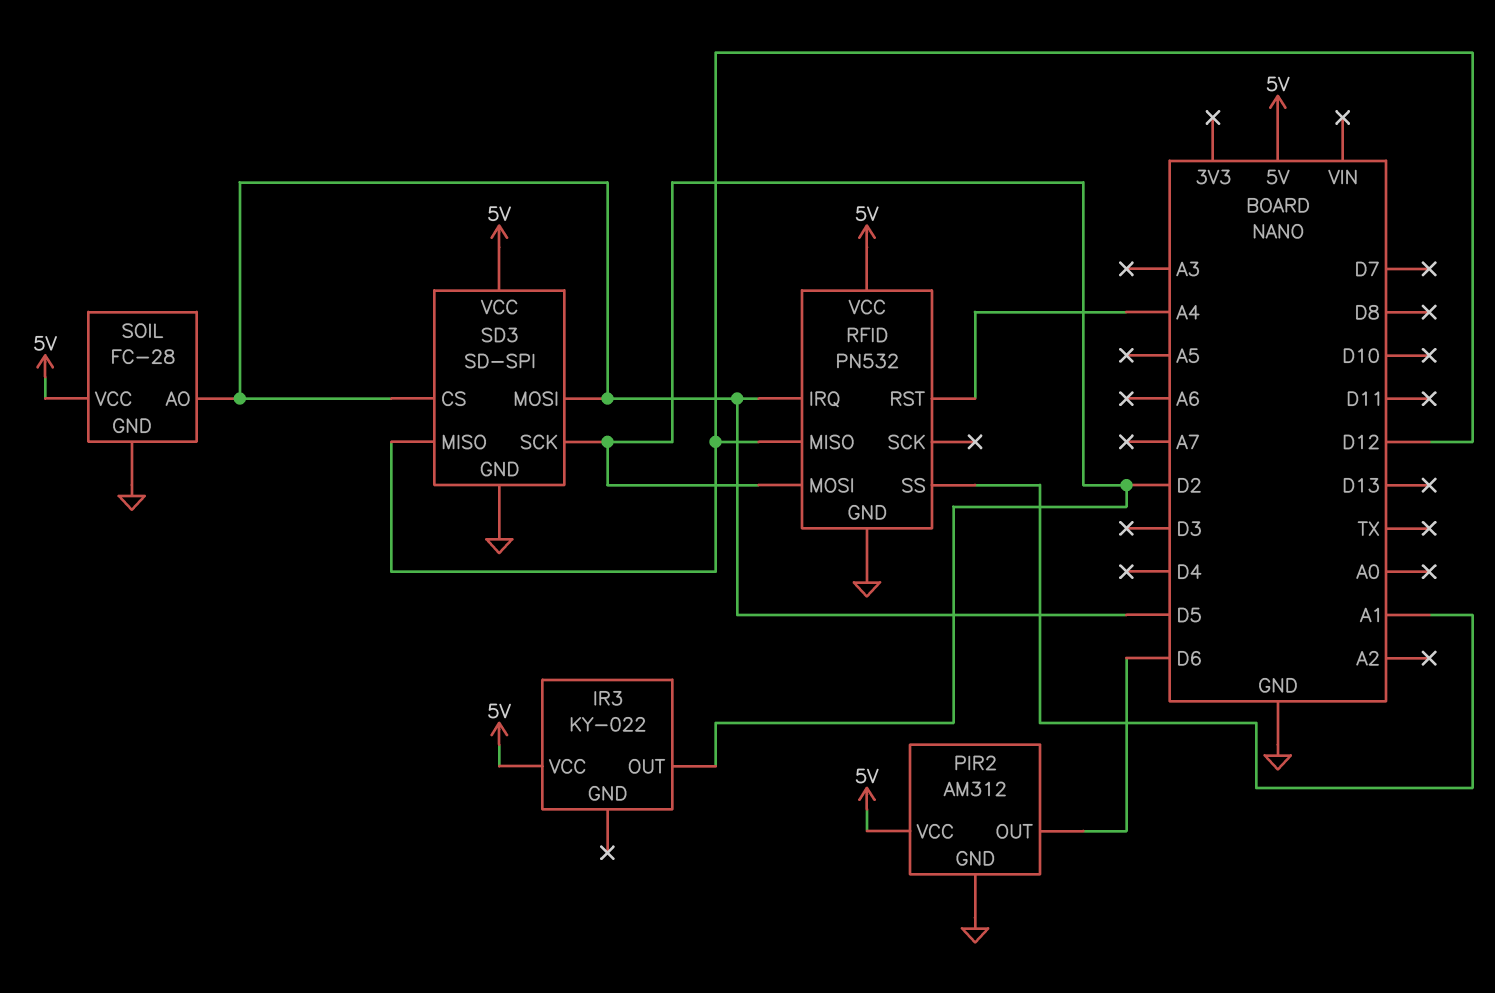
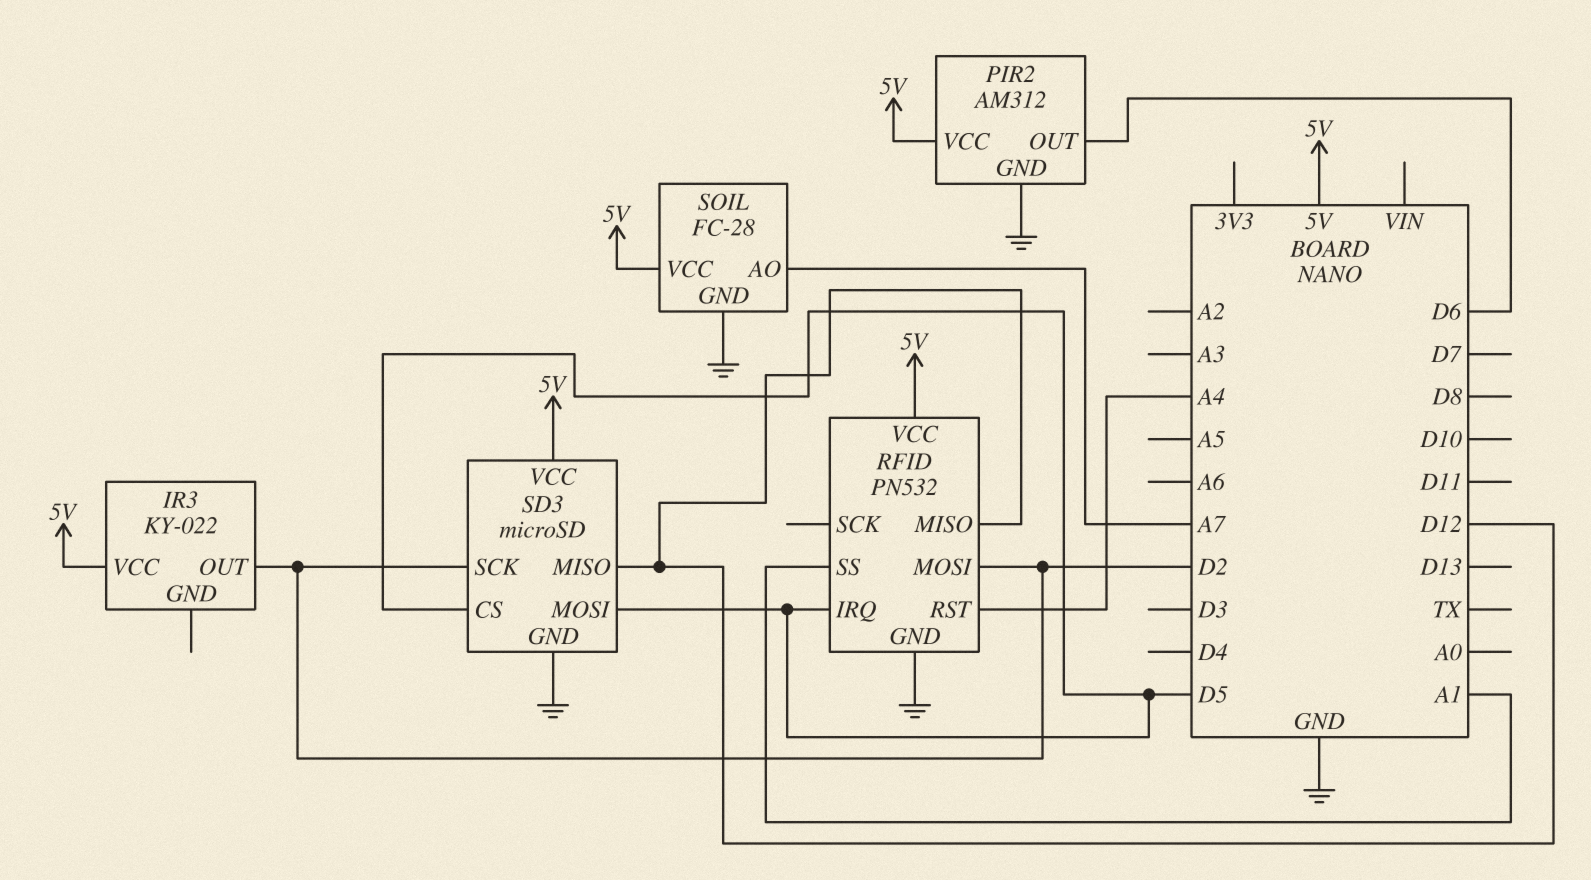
SD3: SD-SPI -> microSD
SOIL pin AO: D5 -> A7

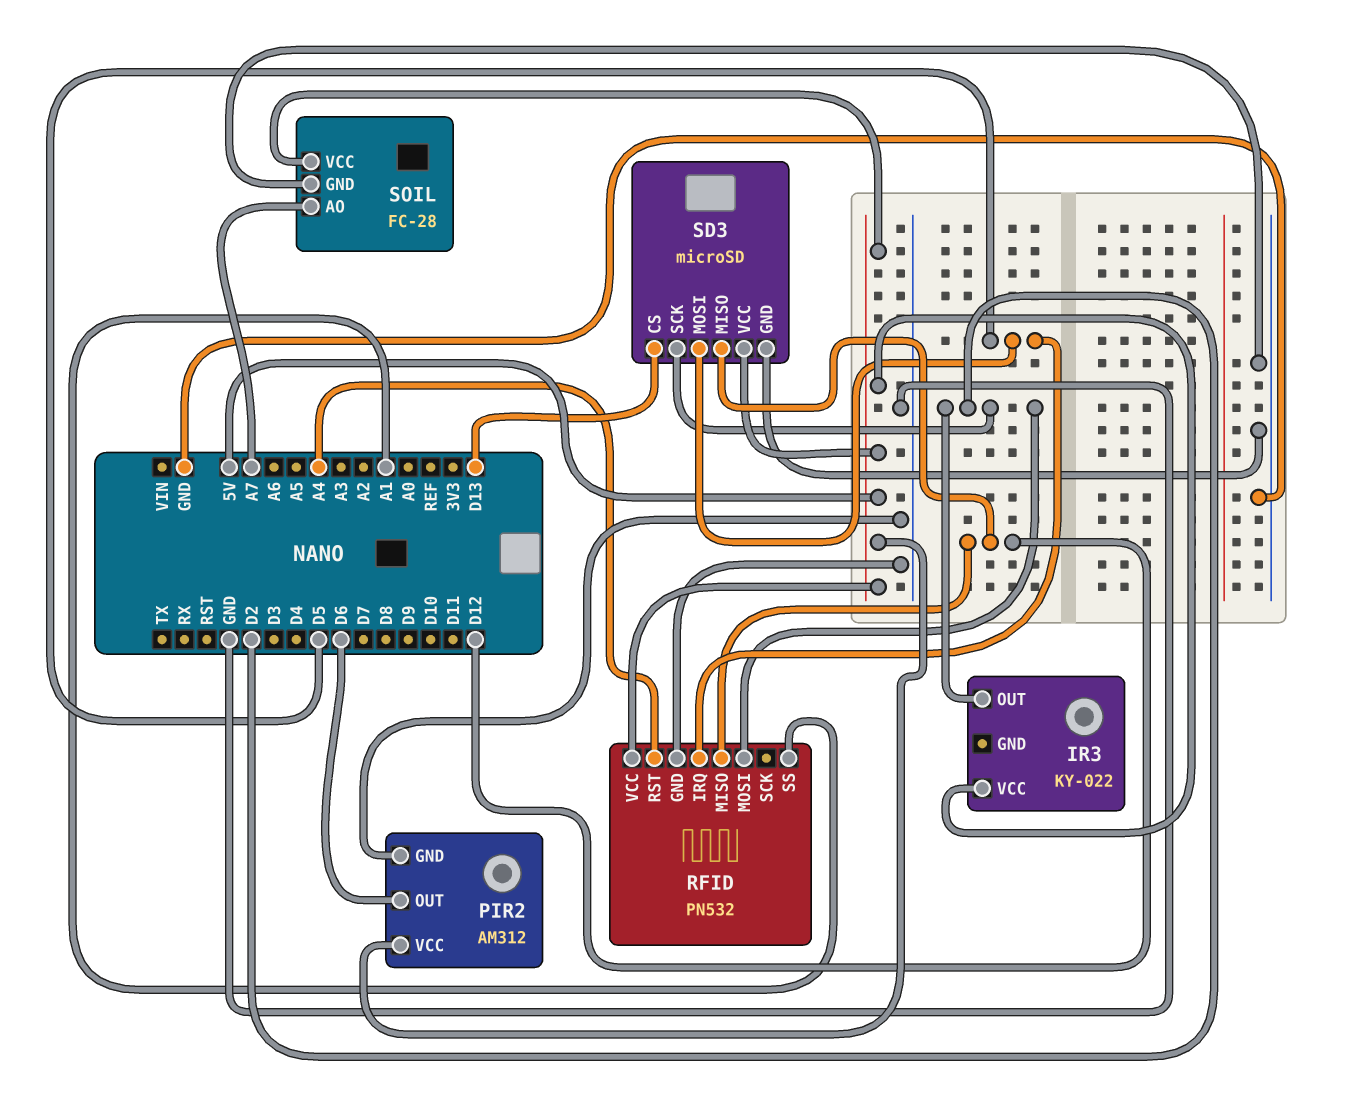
SD3 pin CS: D5 -> D13

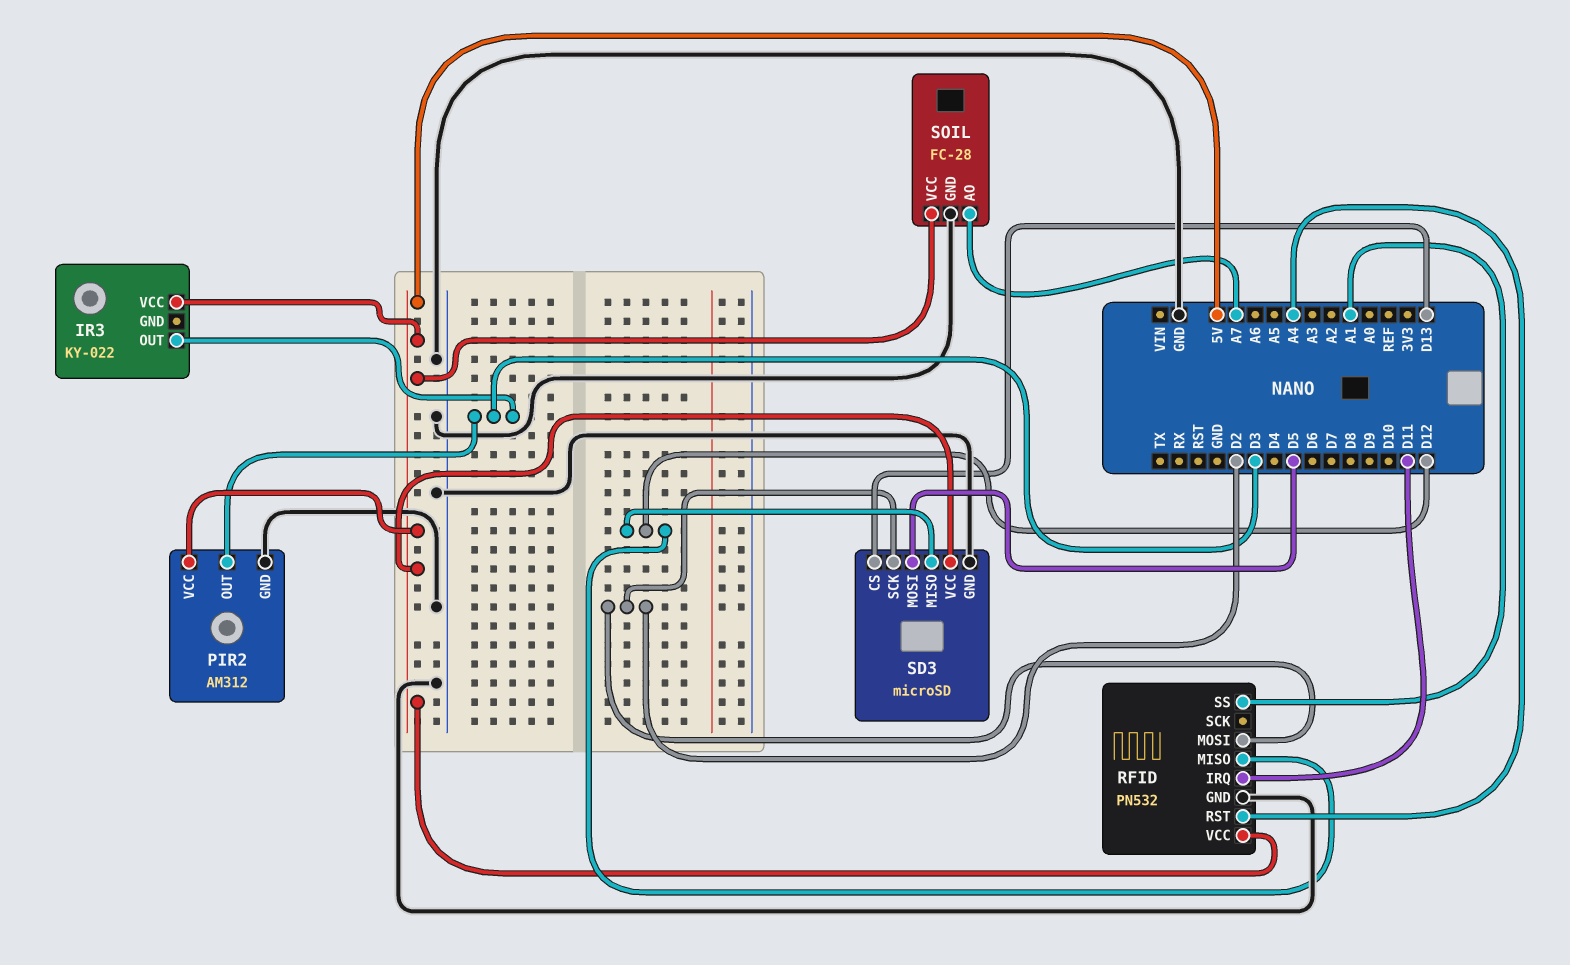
IR3 pin OUT: D2 -> D3
PIR2 pin OUT: D6 -> D3
RFID pin IRQ: D5 -> D11

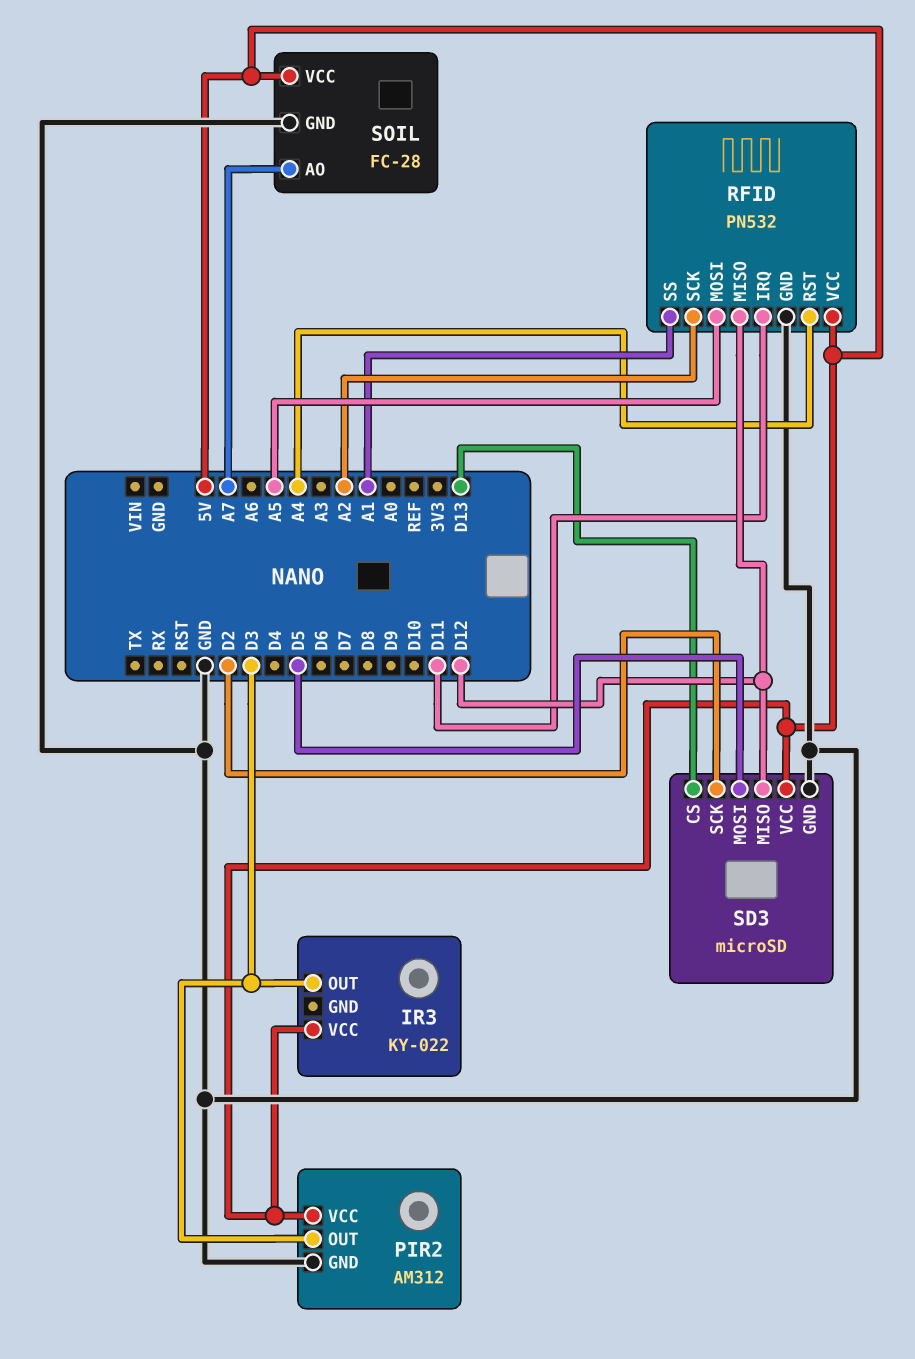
RFID pin MOSI: D2 -> A5
RFID pin SCK: none -> A2

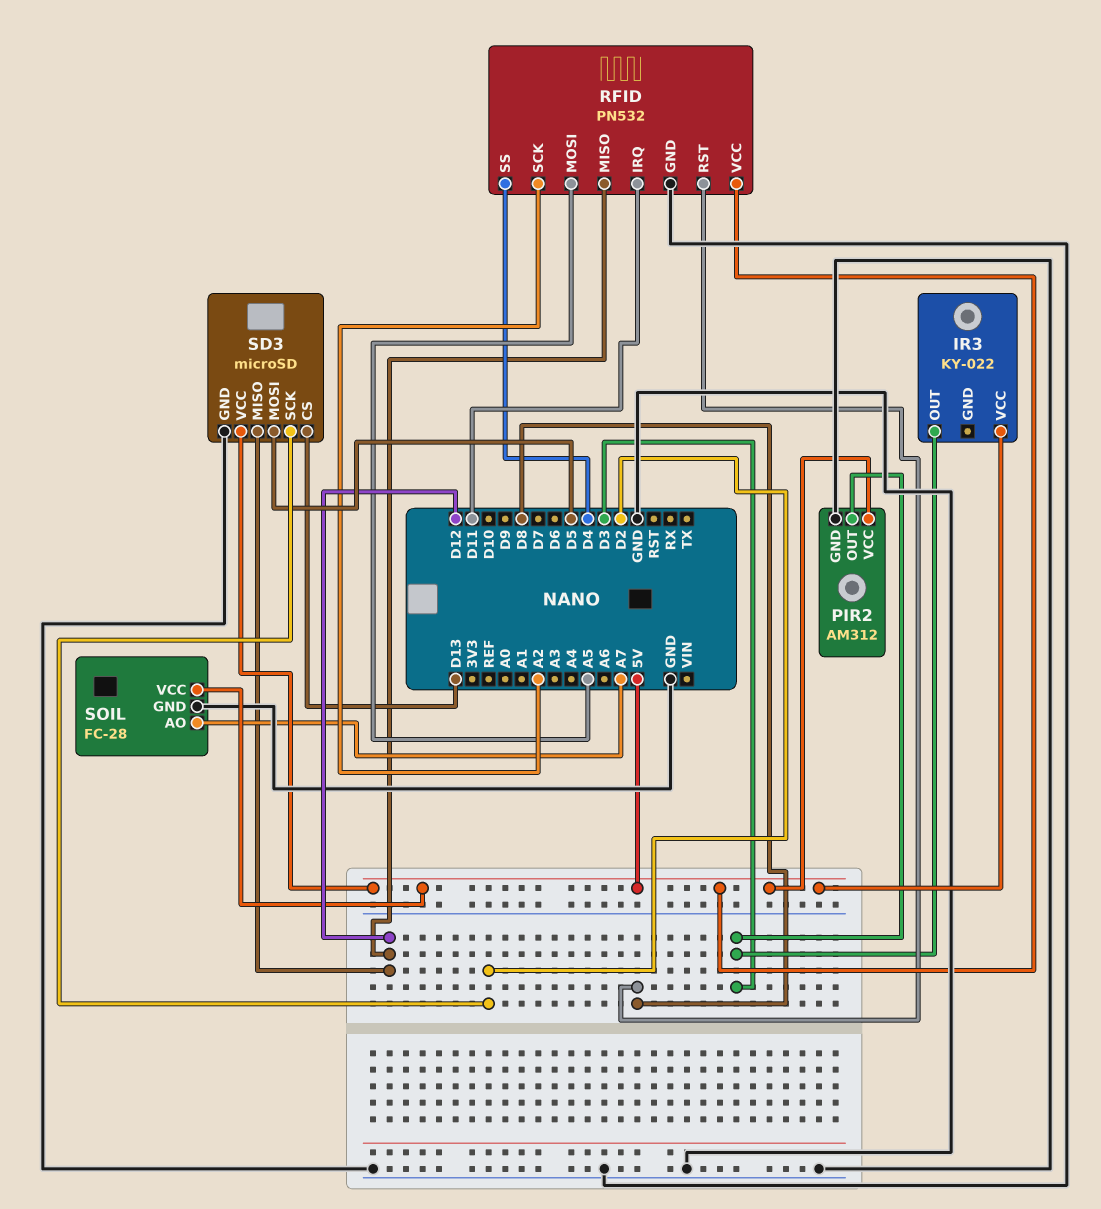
RFID pin RST: A4 -> D8
RFID pin SS: A1 -> D4

